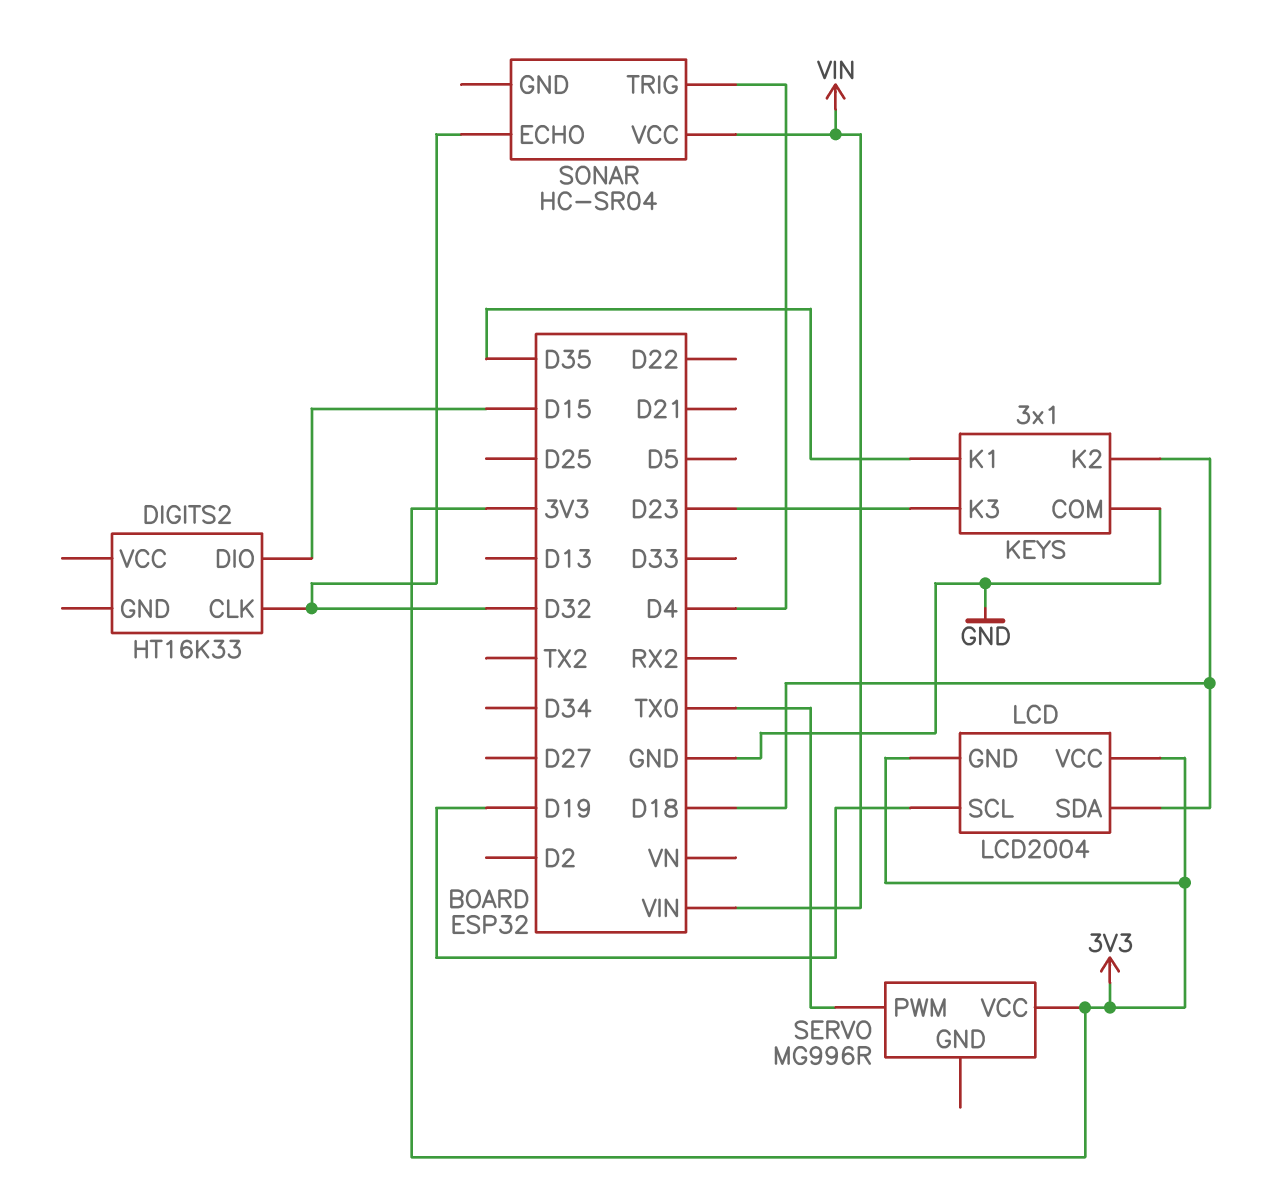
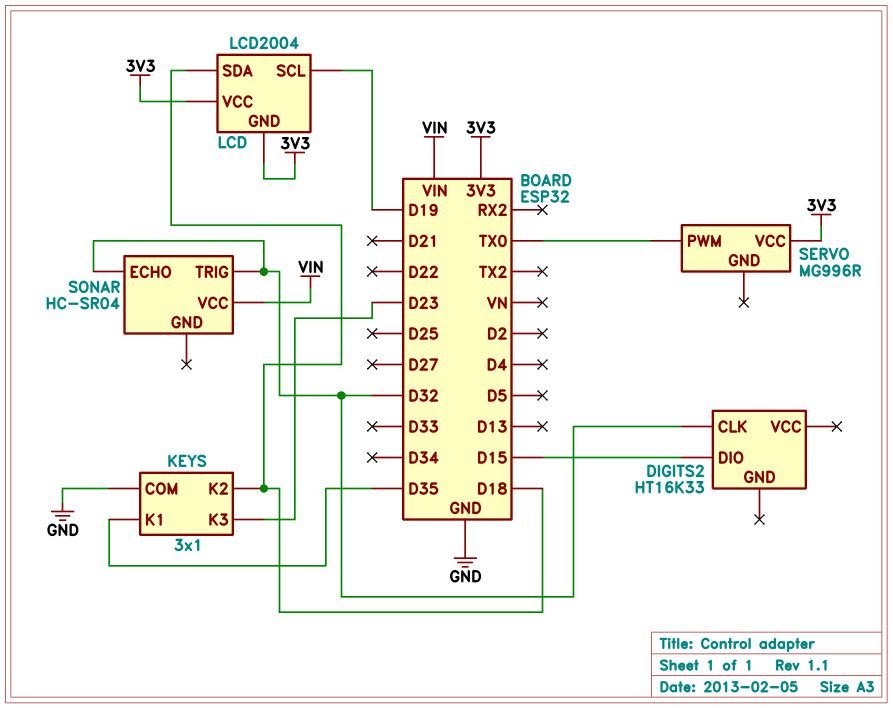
SONAR pin TRIG: D4 -> D32

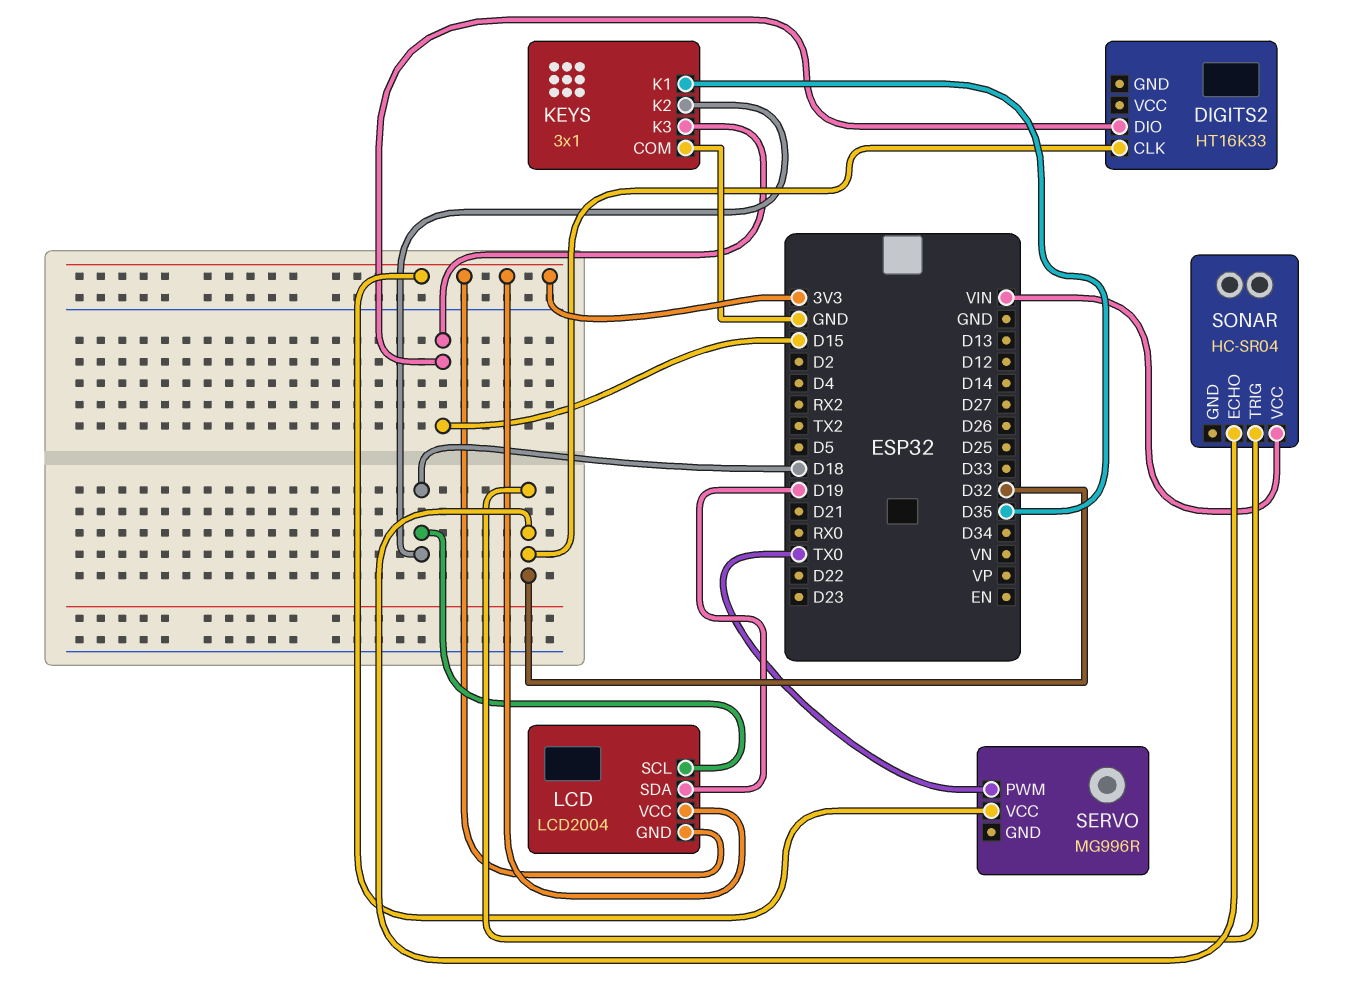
KEYS pin K3: D23 -> D15
LCD pin SCL: D19 -> D18
LCD pin SDA: D18 -> D19

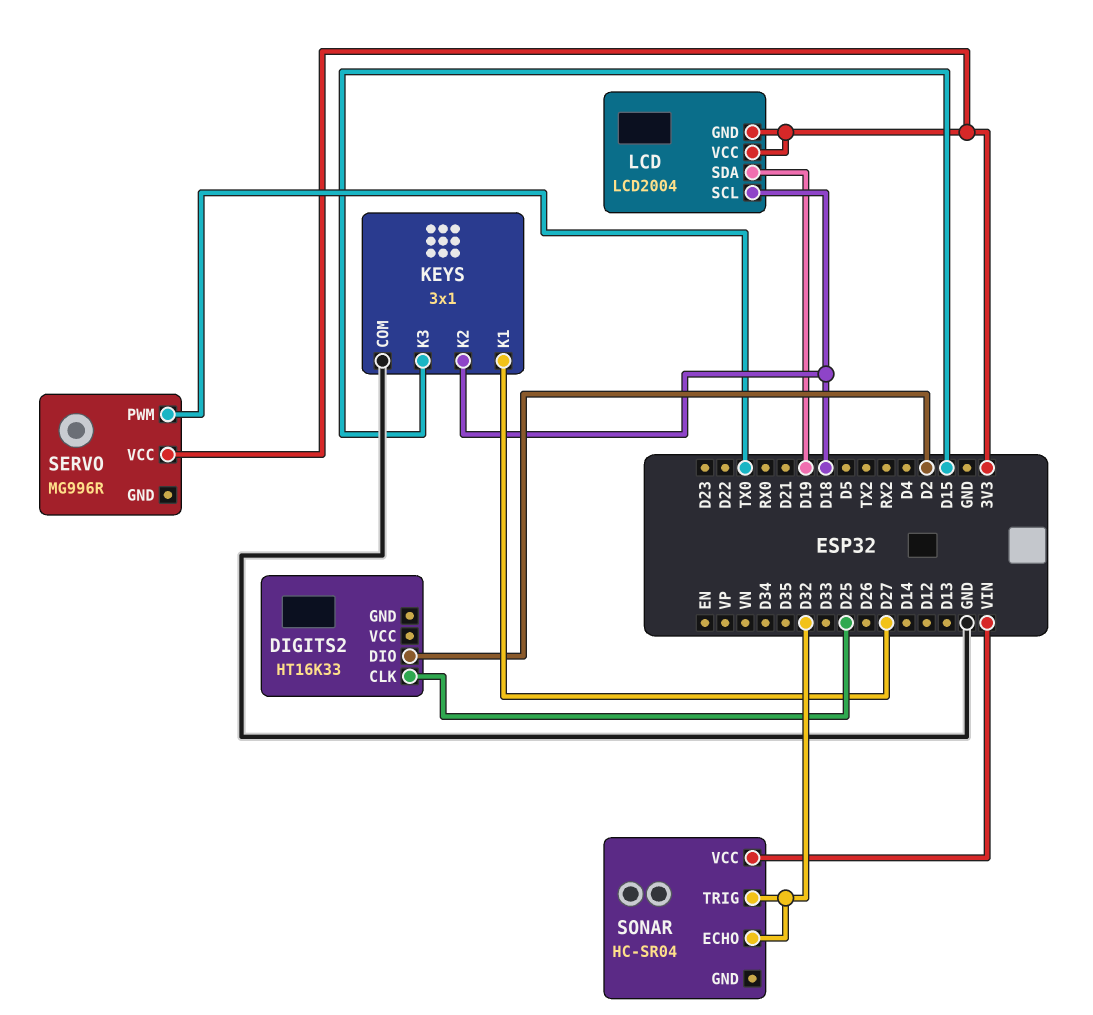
DIGITS2 pin CLK: D32 -> D25
DIGITS2 pin DIO: D15 -> D2
KEYS pin K1: D35 -> D27

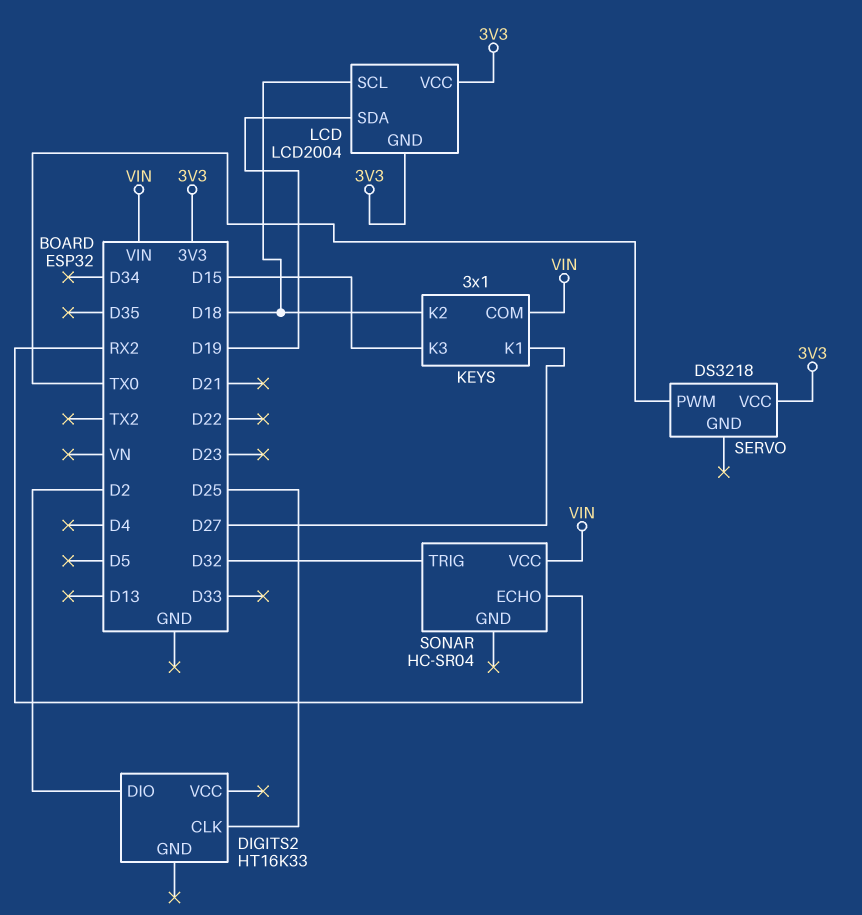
KEYS pin COM: GND -> VIN
SERVO: MG996R -> DS3218
SONAR pin ECHO: D32 -> RX2

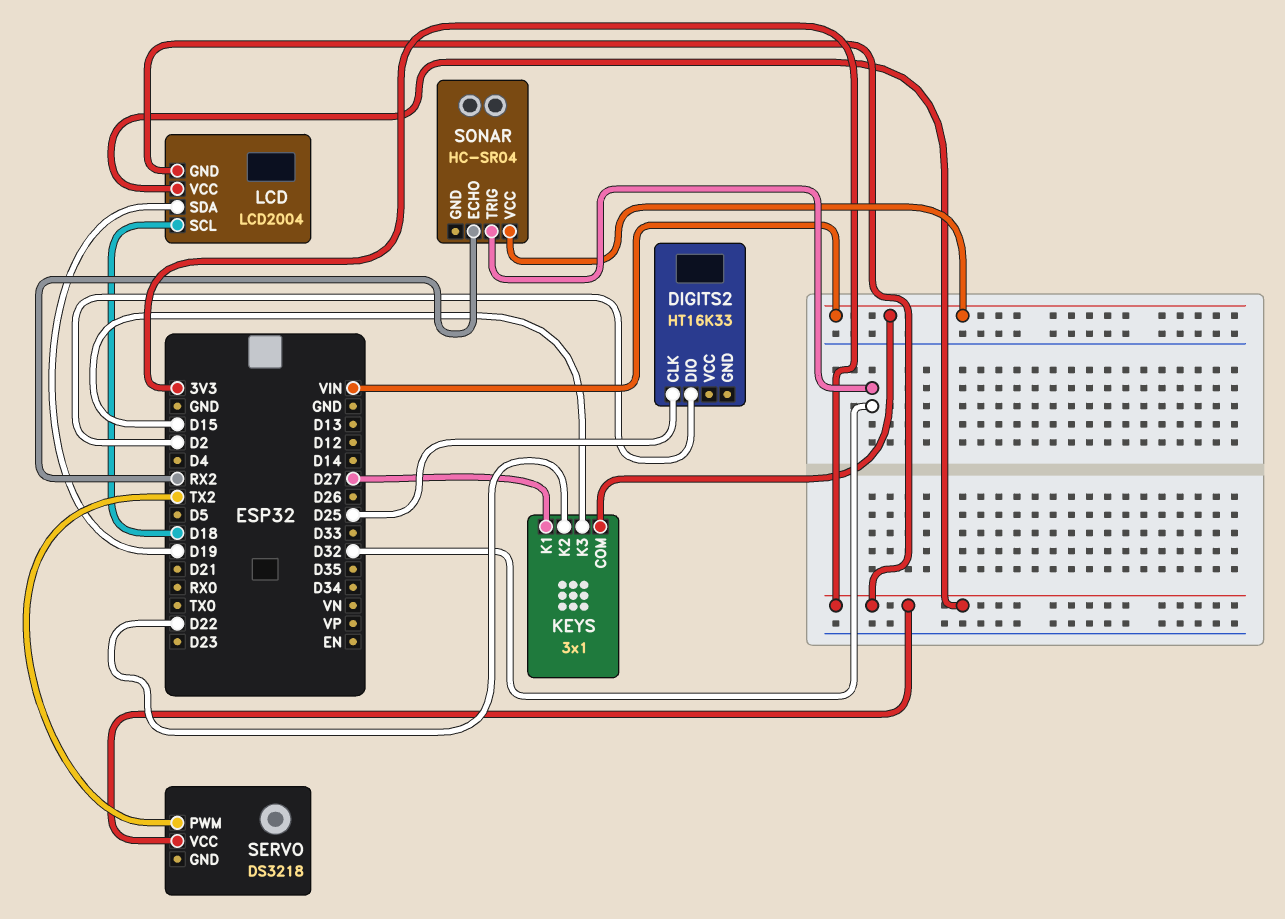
KEYS pin K2: D18 -> D22
SERVO pin PWM: TX0 -> TX2

